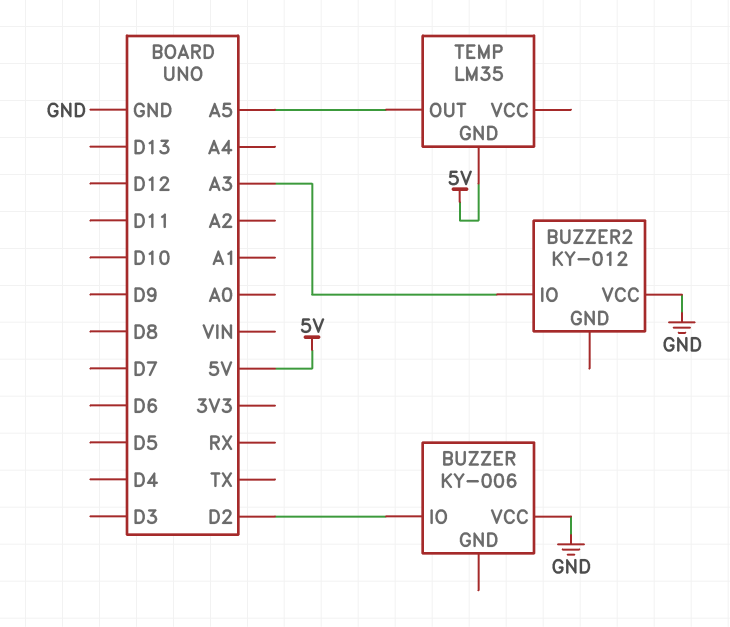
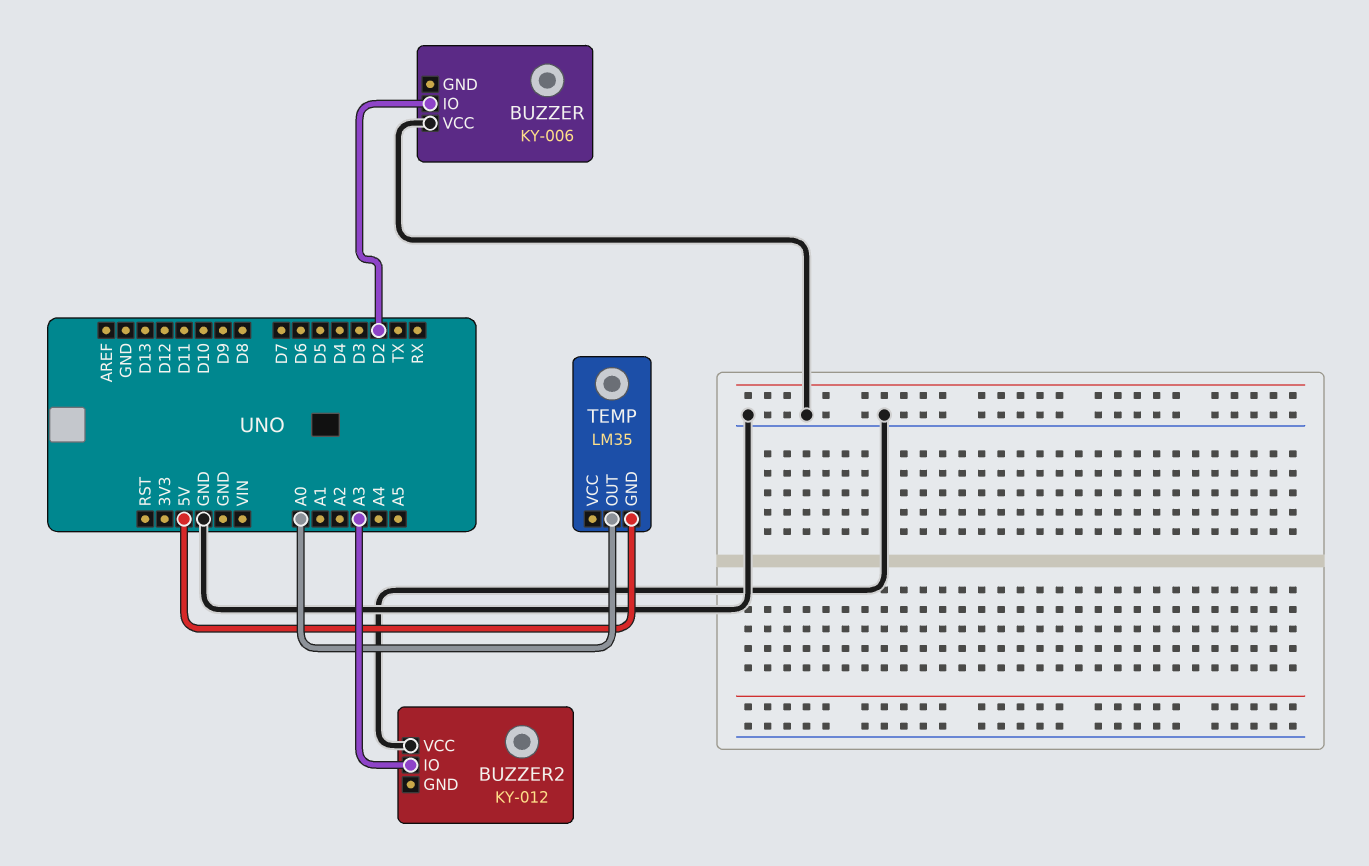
TEMP pin OUT: A5 -> A0

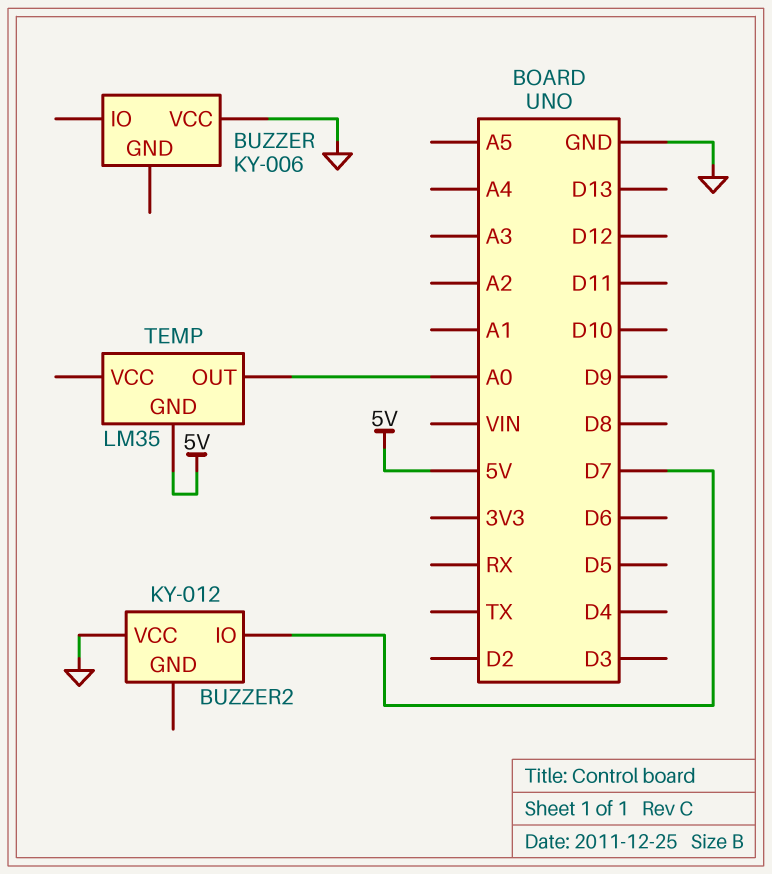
BUZZER pin IO: D2 -> none
BUZZER2 pin IO: A3 -> D7

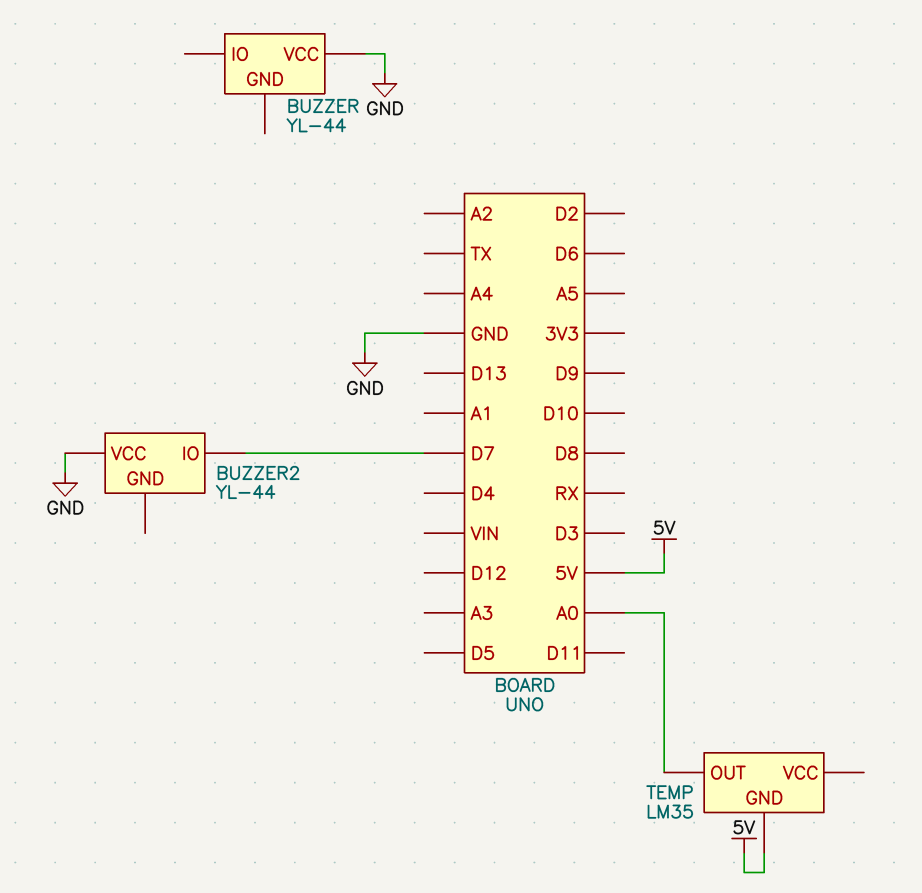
BUZZER: KY-006 -> YL-44
BUZZER2: KY-012 -> YL-44

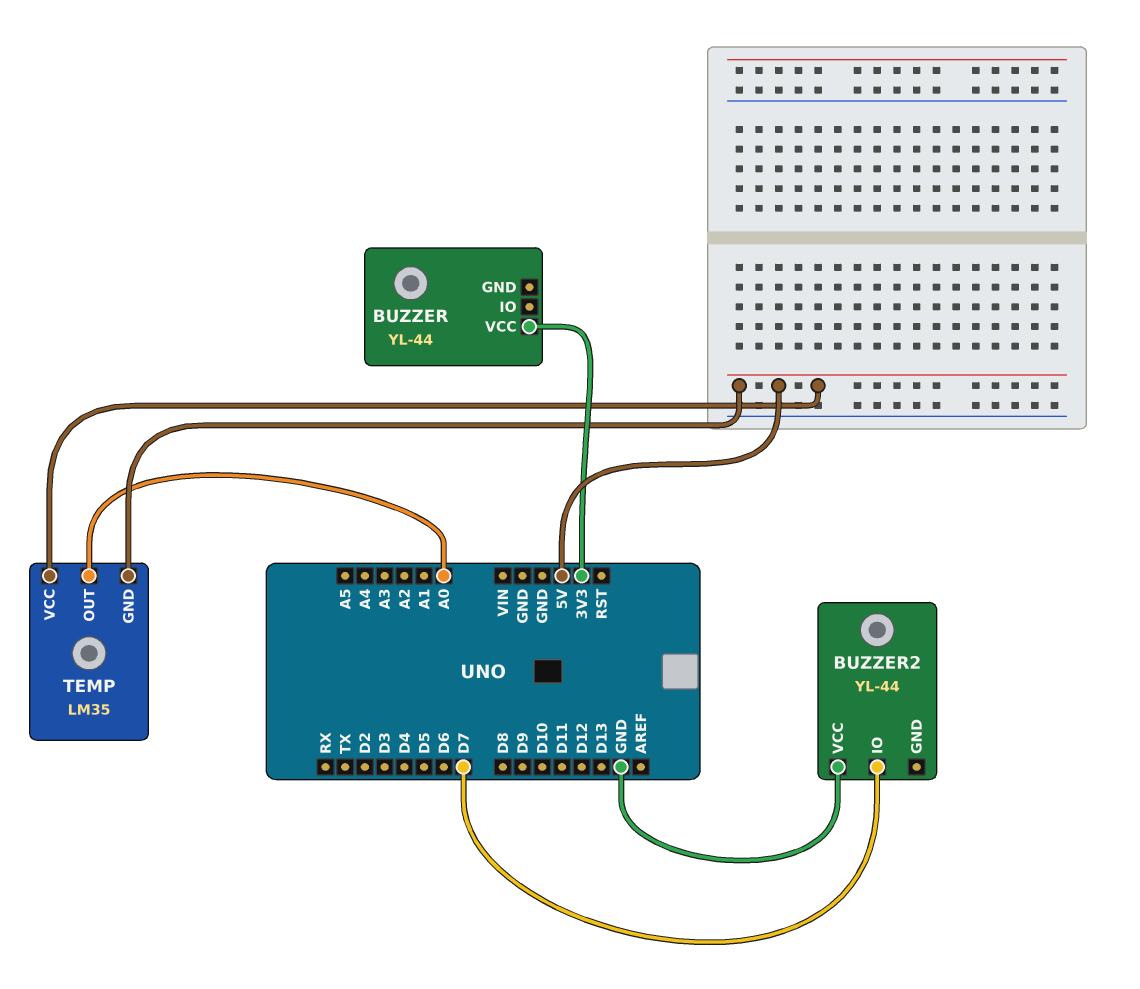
BUZZER pin VCC: GND -> 3V3
TEMP pin VCC: none -> 5V

